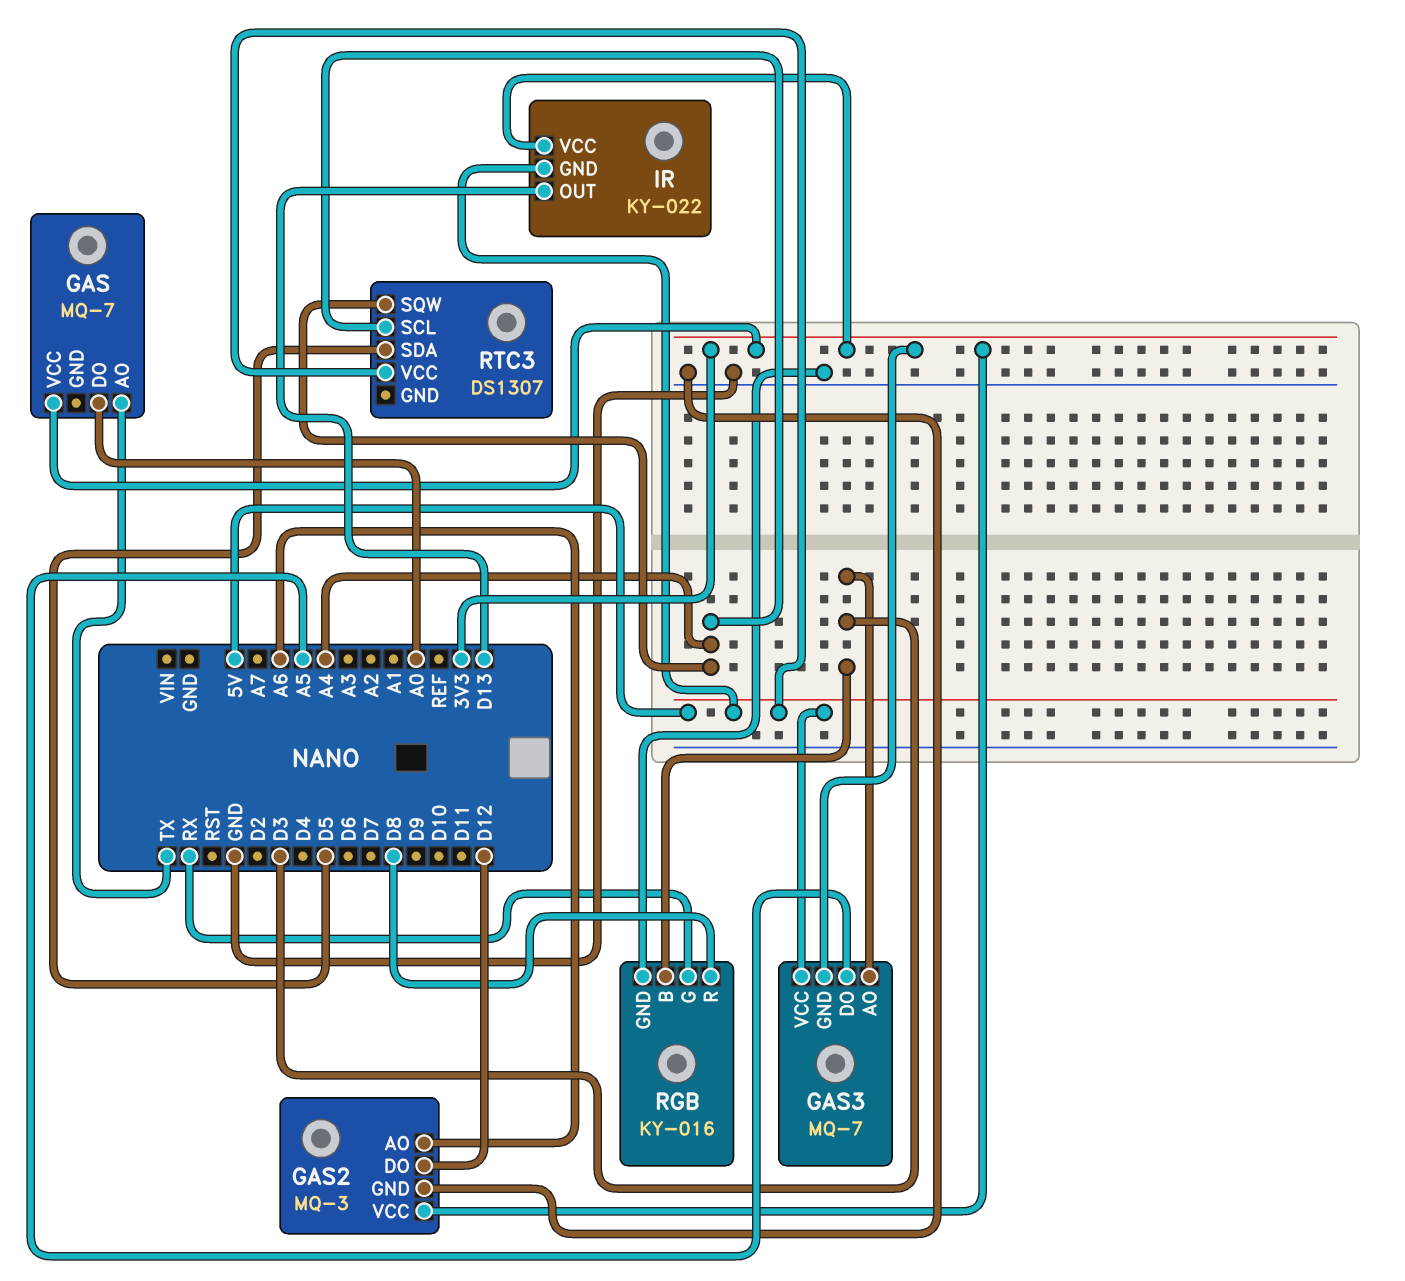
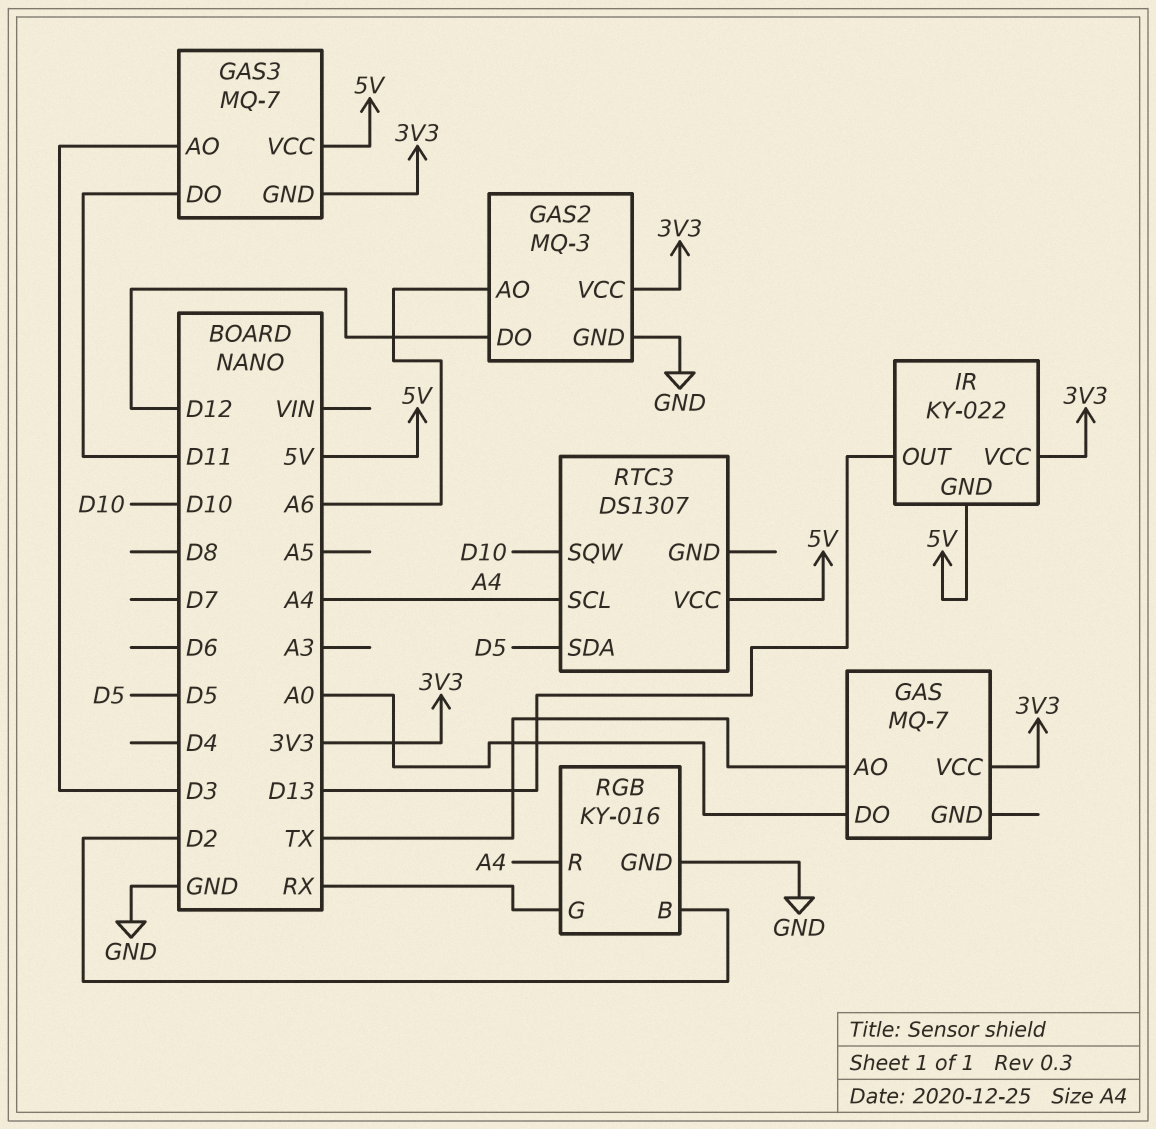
GAS3 pin DO: A5 -> D11
RGB pin B: D3 -> D2
RGB pin R: D8 -> A4
RTC3 pin SQW: A4 -> D10

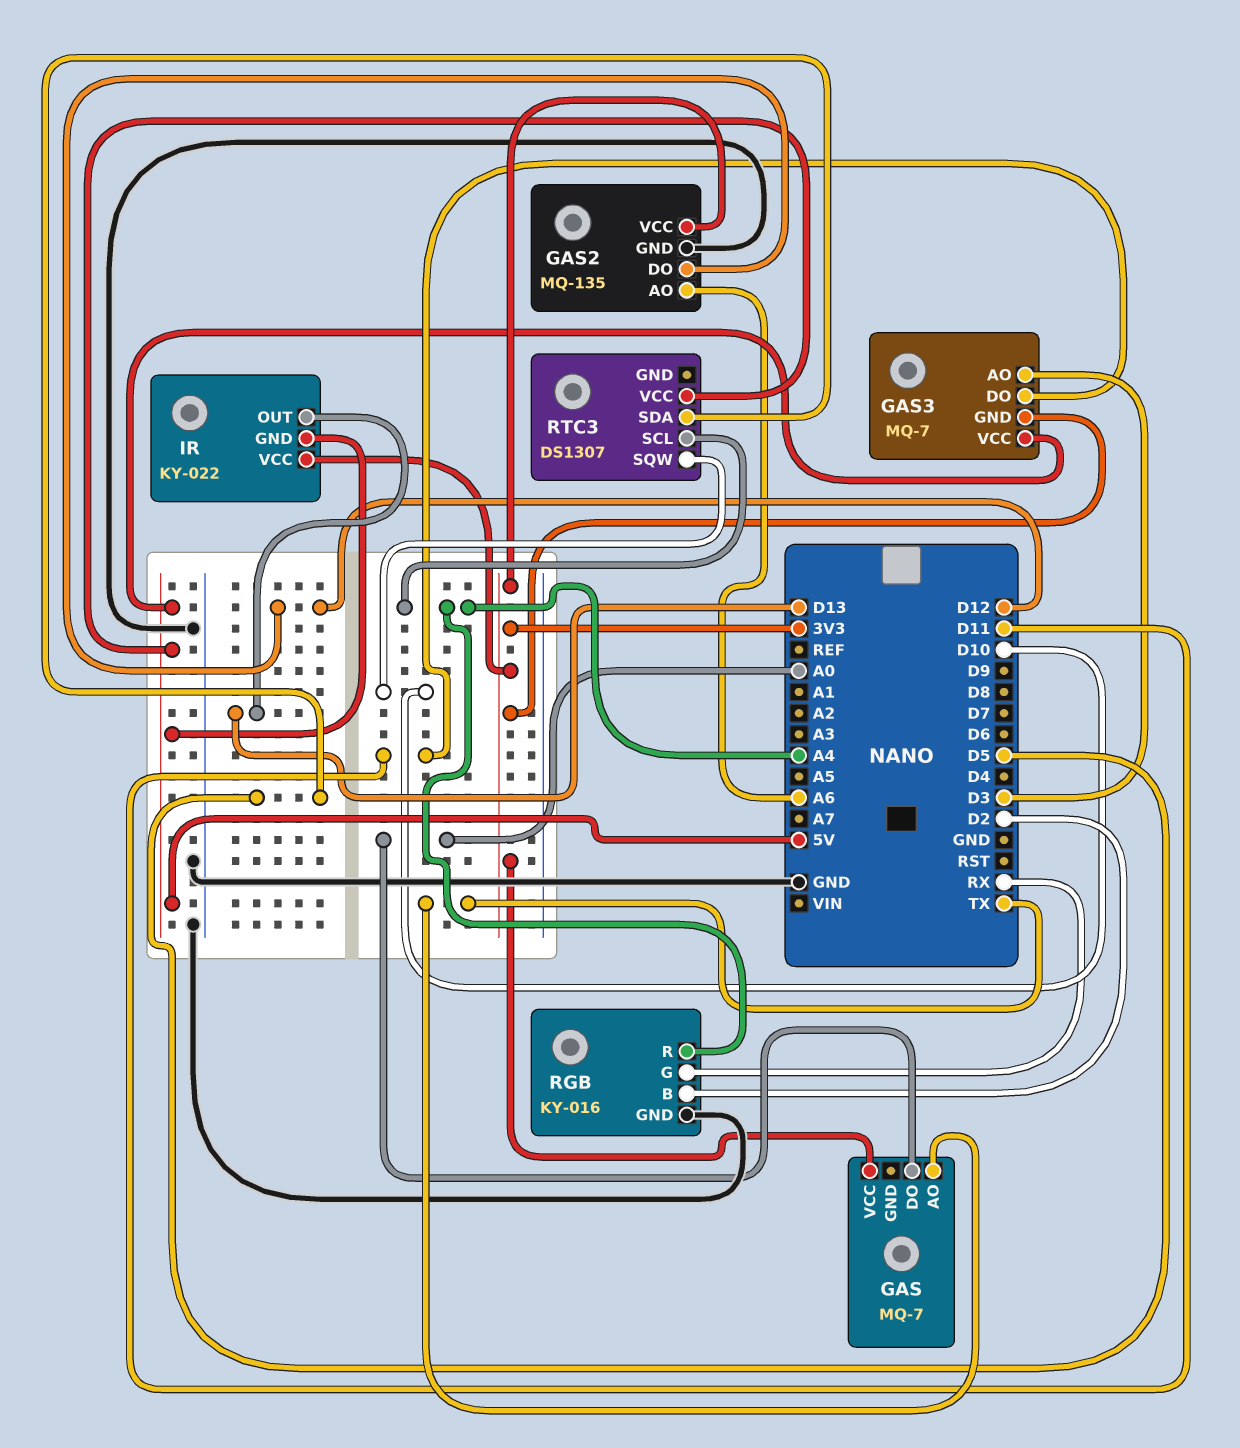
GAS2: MQ-3 -> MQ-135

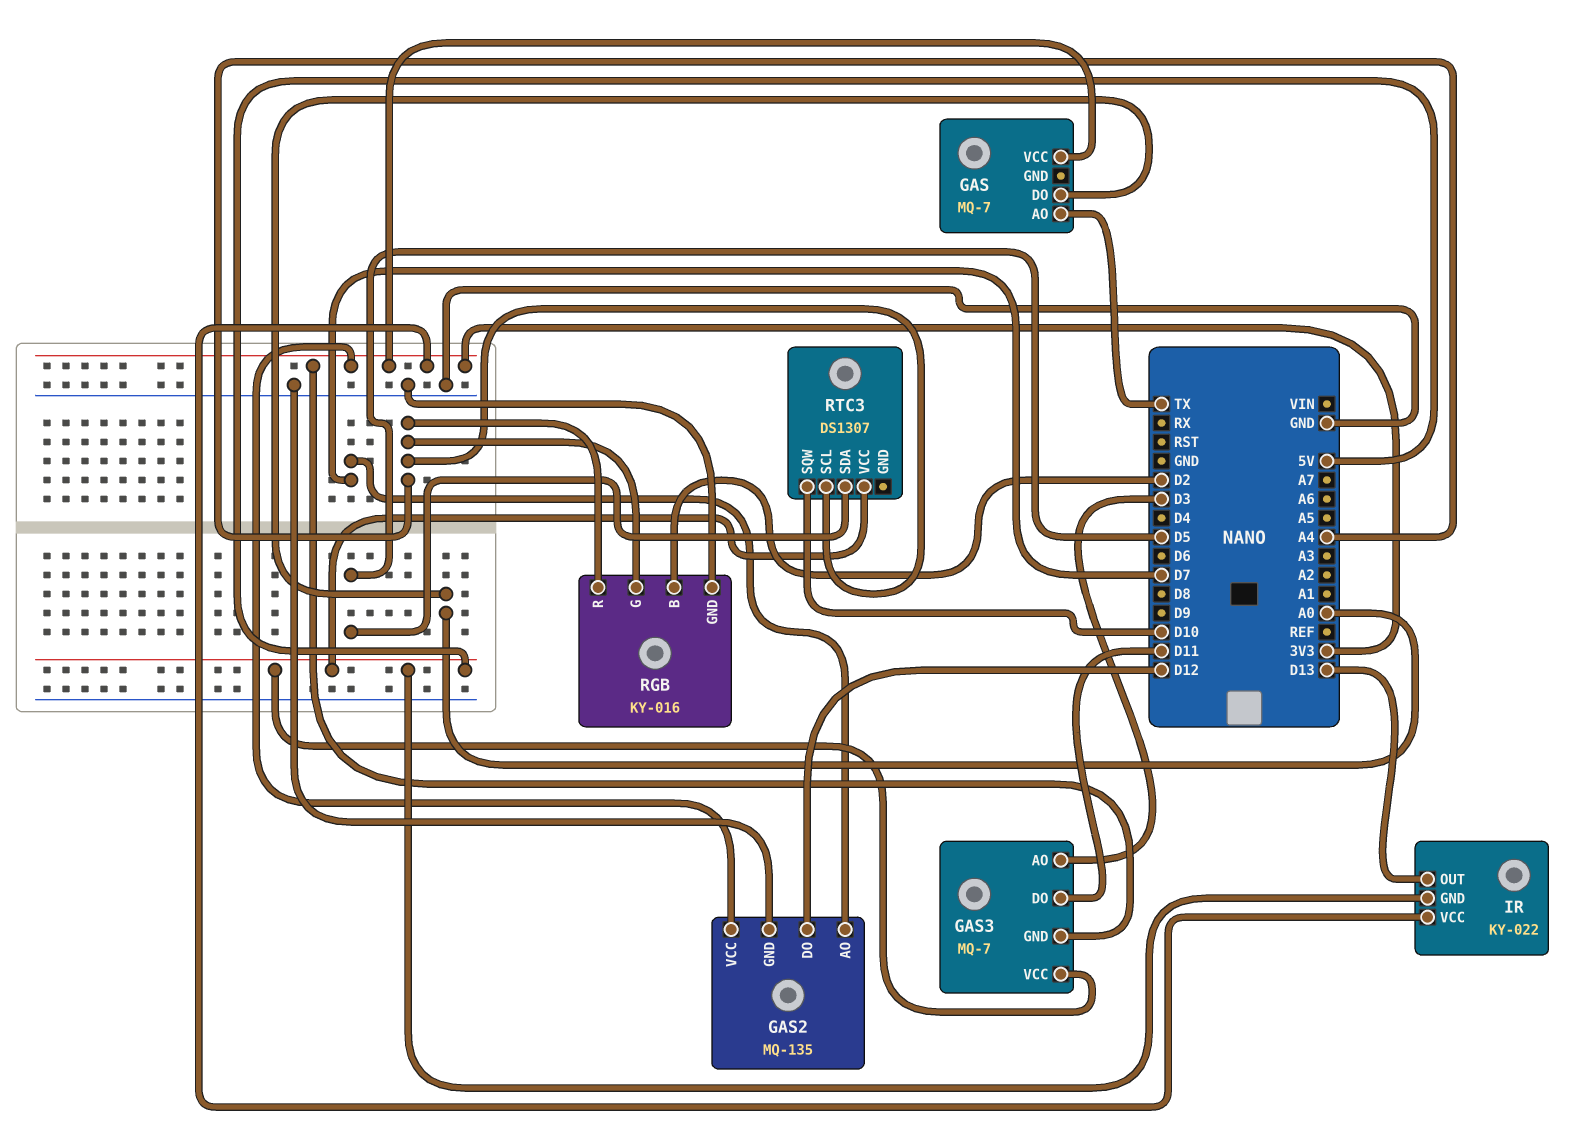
GAS2 pin AO: A6 -> D7
RGB pin G: RX -> A4

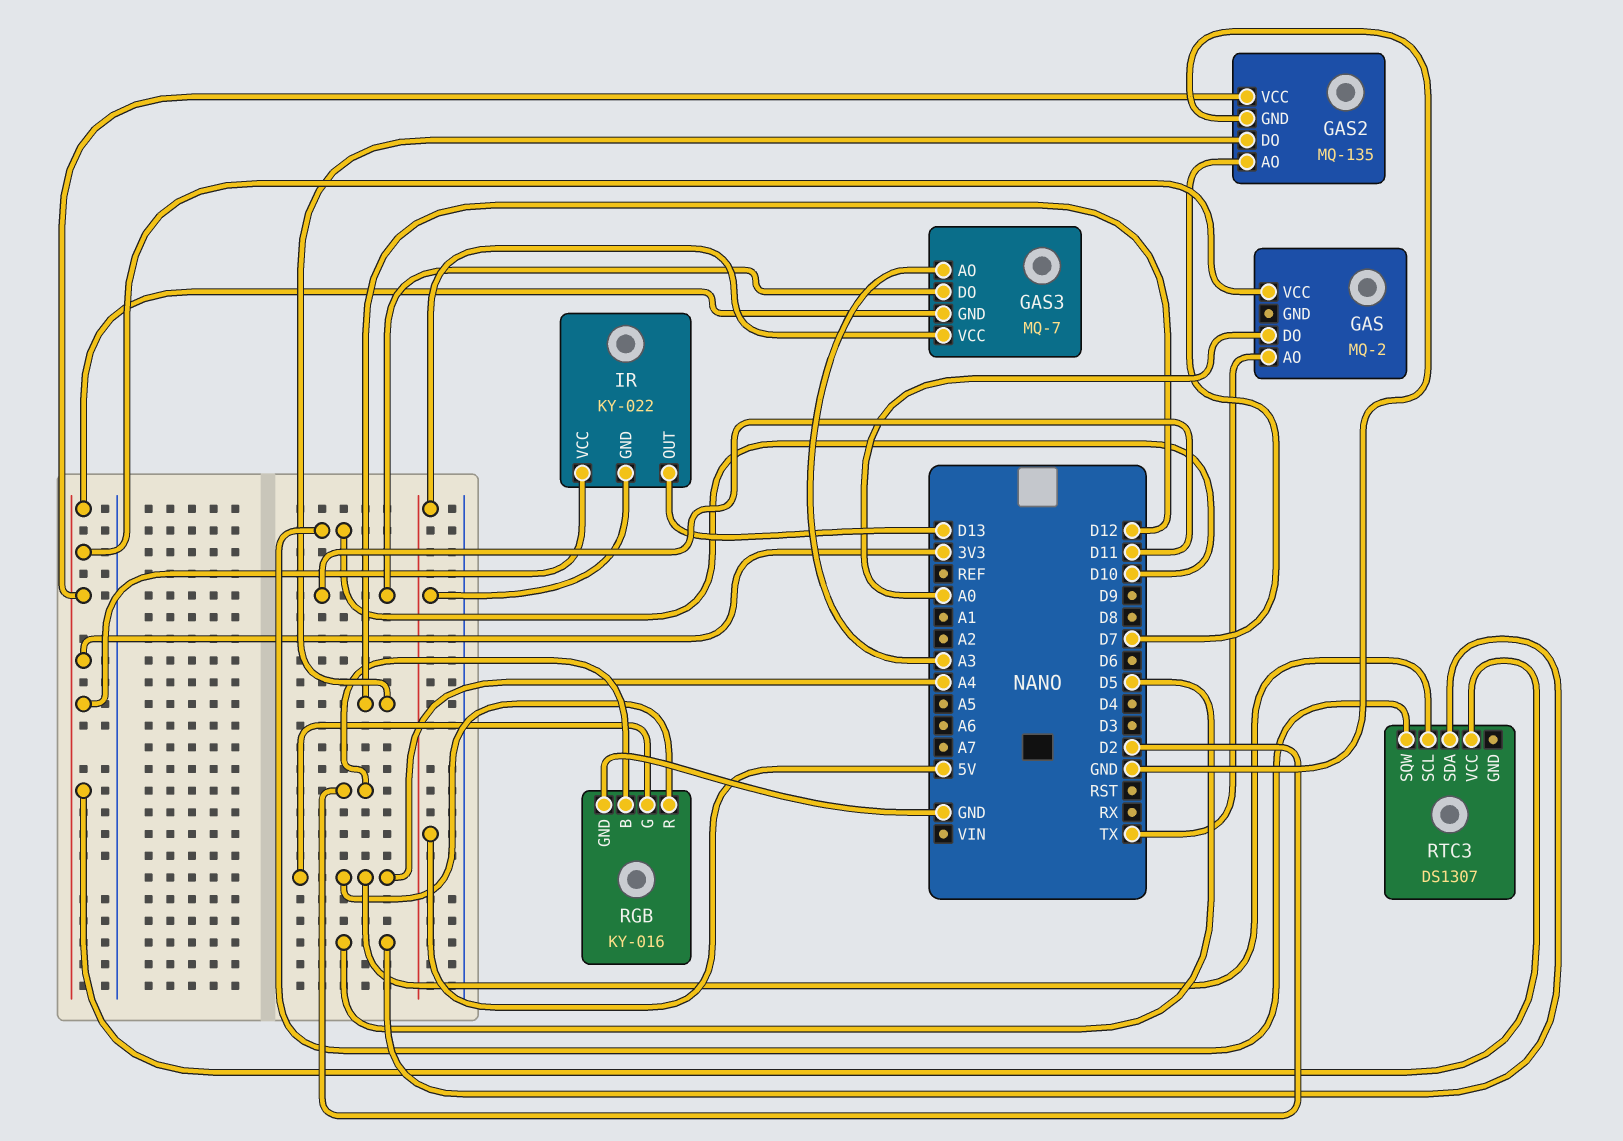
GAS: MQ-7 -> MQ-2
GAS3 pin AO: D3 -> A3
RTC3 pin VCC: 5V -> 3V3

